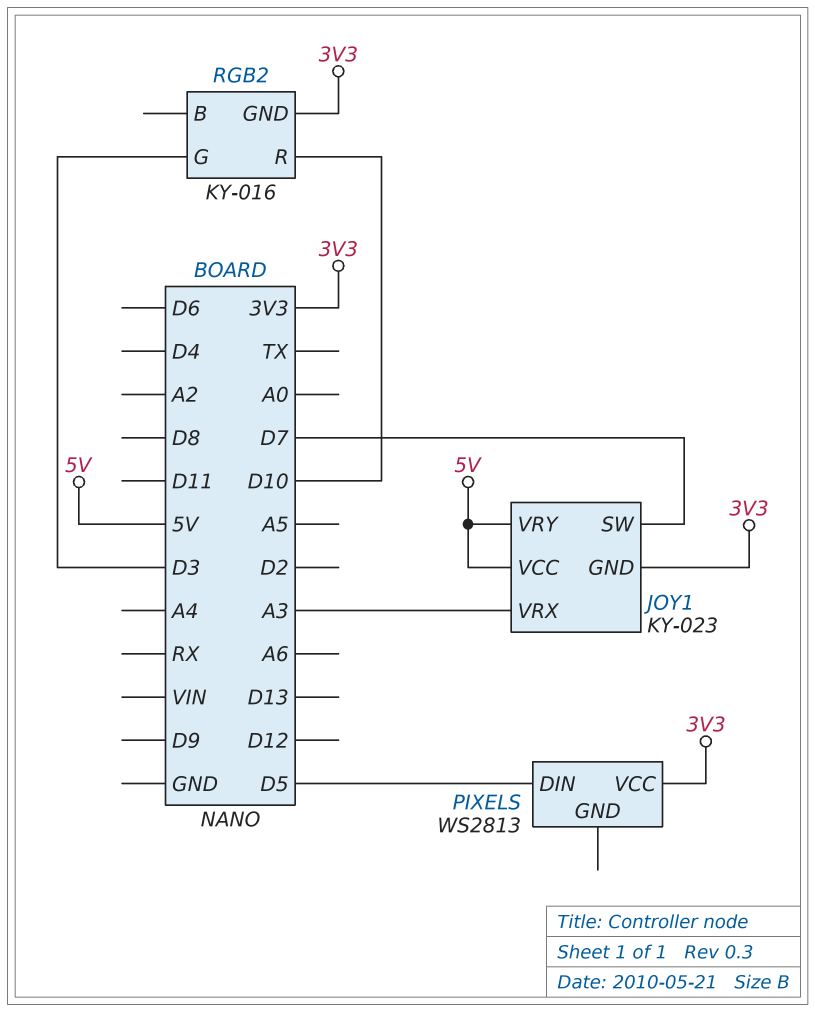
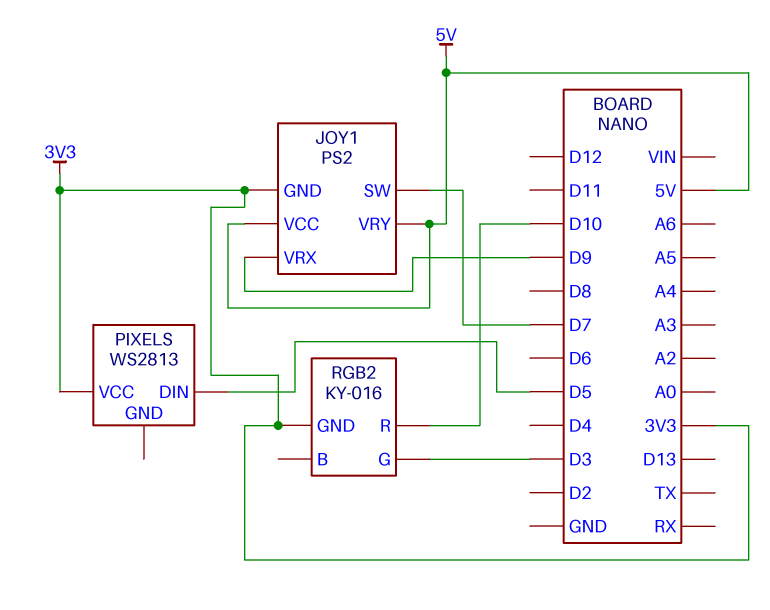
JOY1: KY-023 -> PS2
JOY1 pin VRX: A3 -> D9

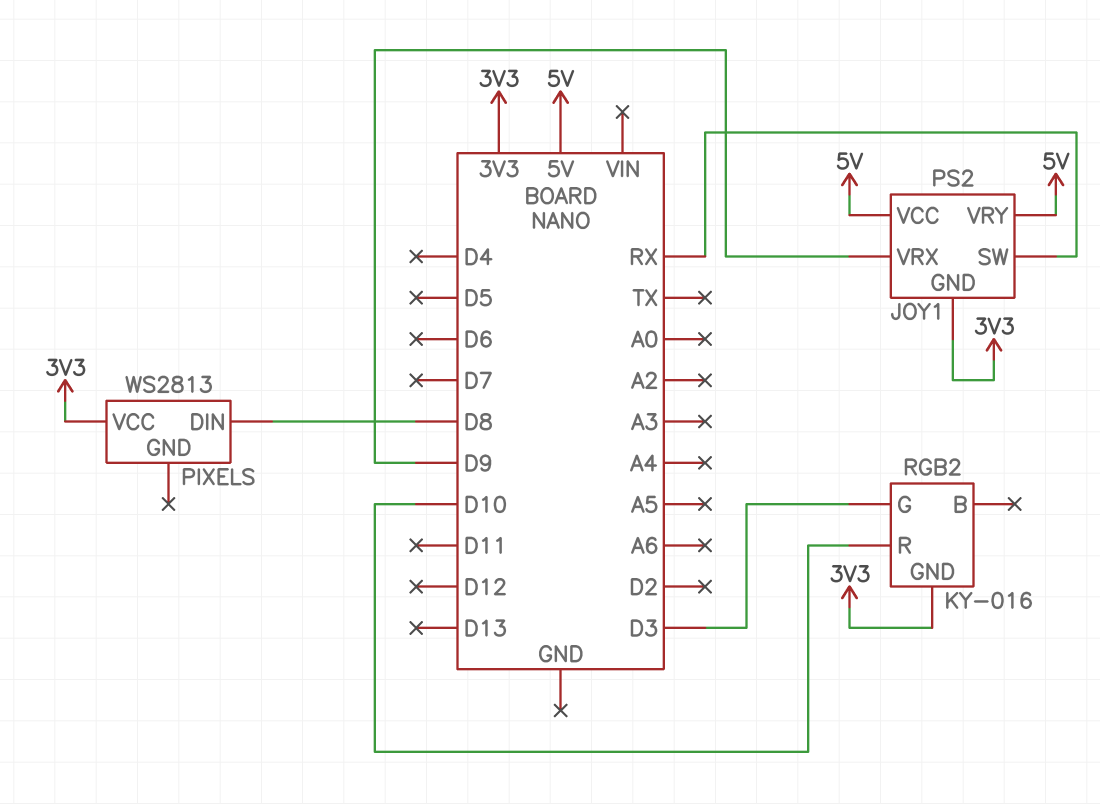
JOY1 pin SW: D7 -> RX
PIXELS pin DIN: D5 -> D8

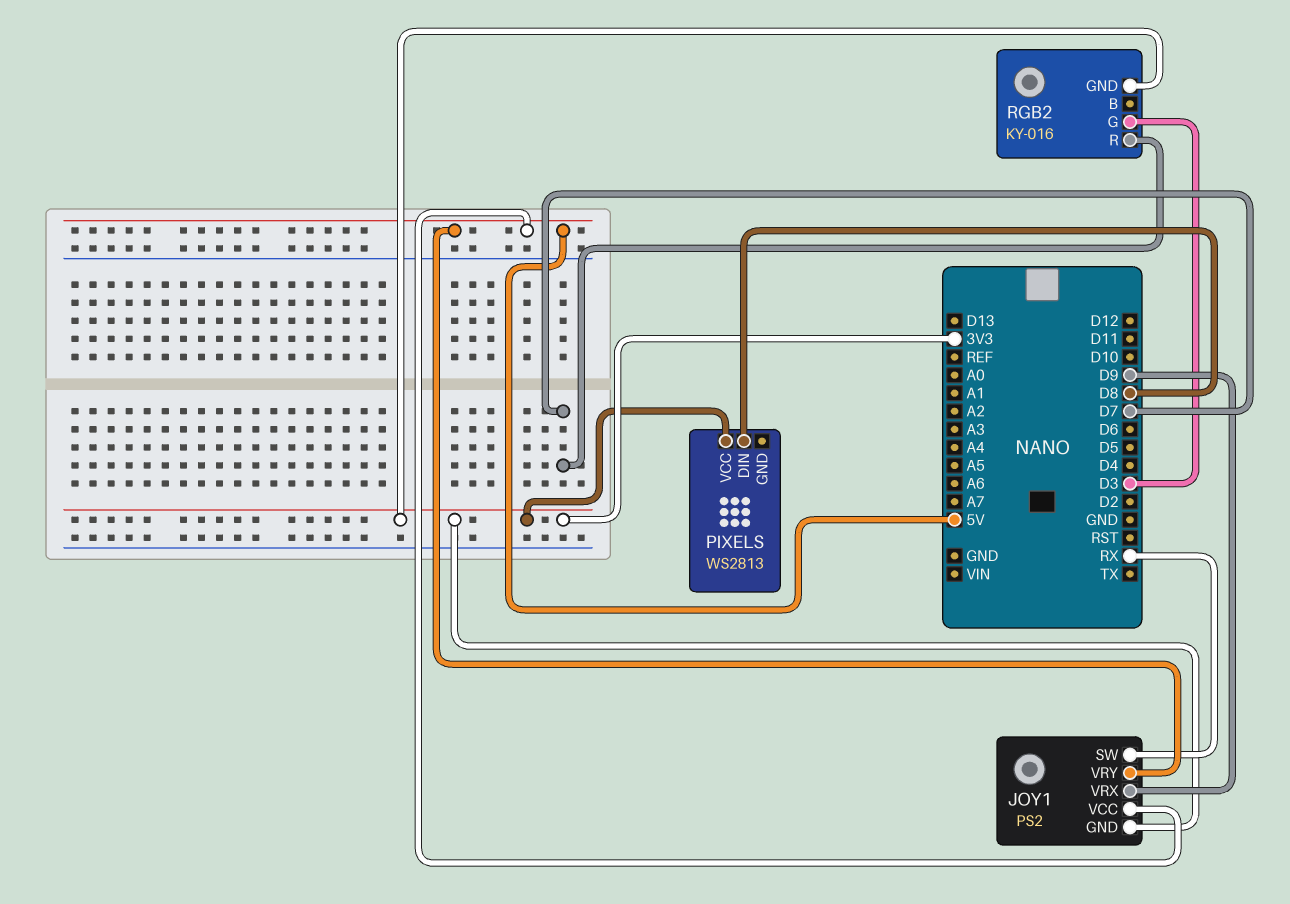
RGB2 pin R: D10 -> D7

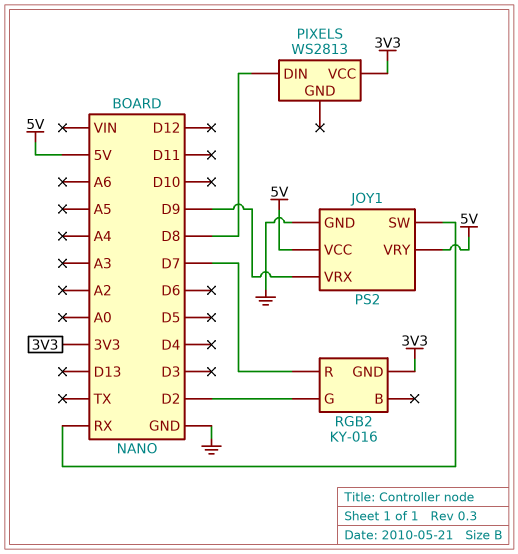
JOY1 pin GND: 3V3 -> GND
RGB2 pin G: D3 -> D2

